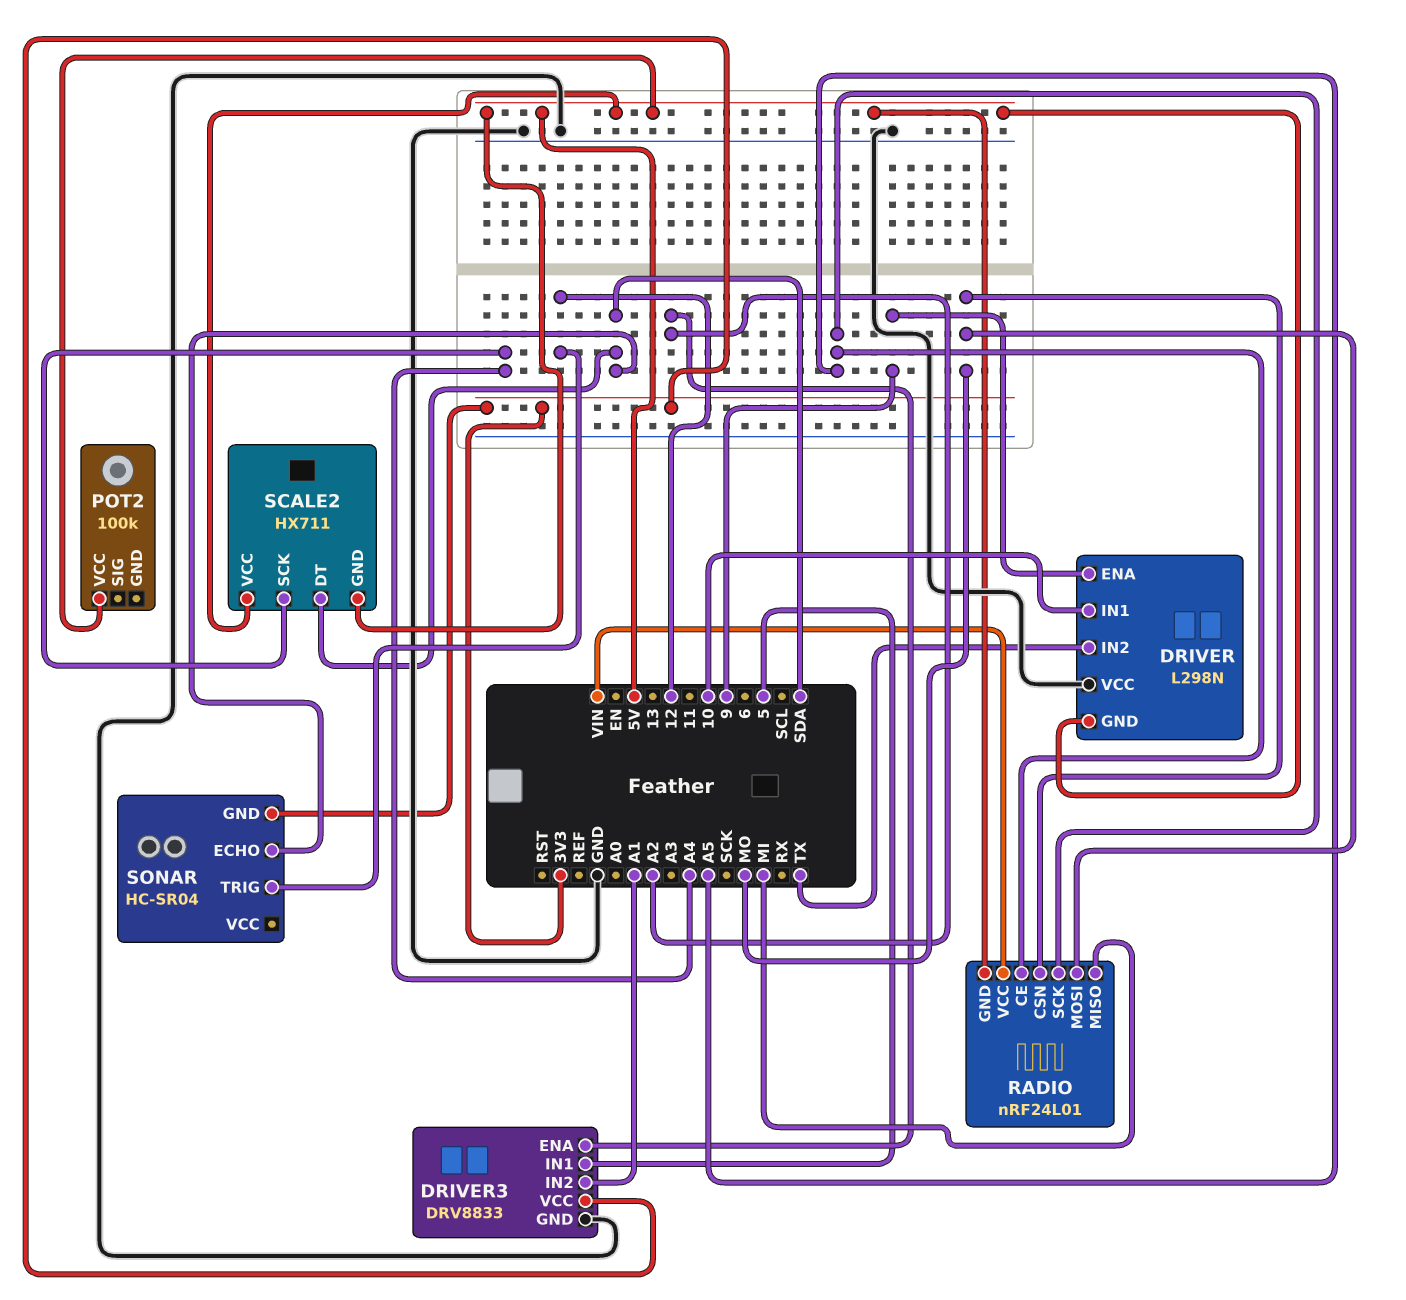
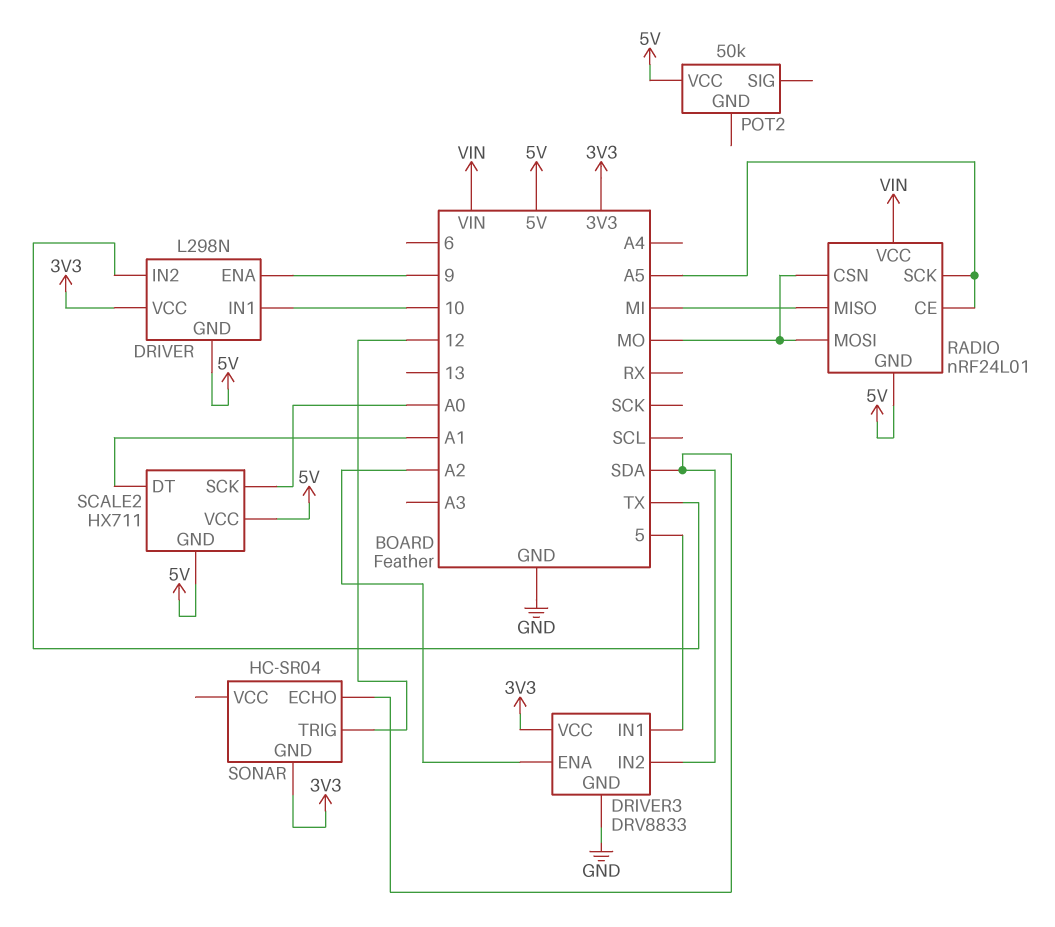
DRIVER pin VCC: GND -> 3V3
DRIVER3 pin IN2: A1 -> SDA
POT2: 100k -> 50k
SCALE2 pin DT: SDA -> A1
SCALE2 pin SCK: A4 -> A0

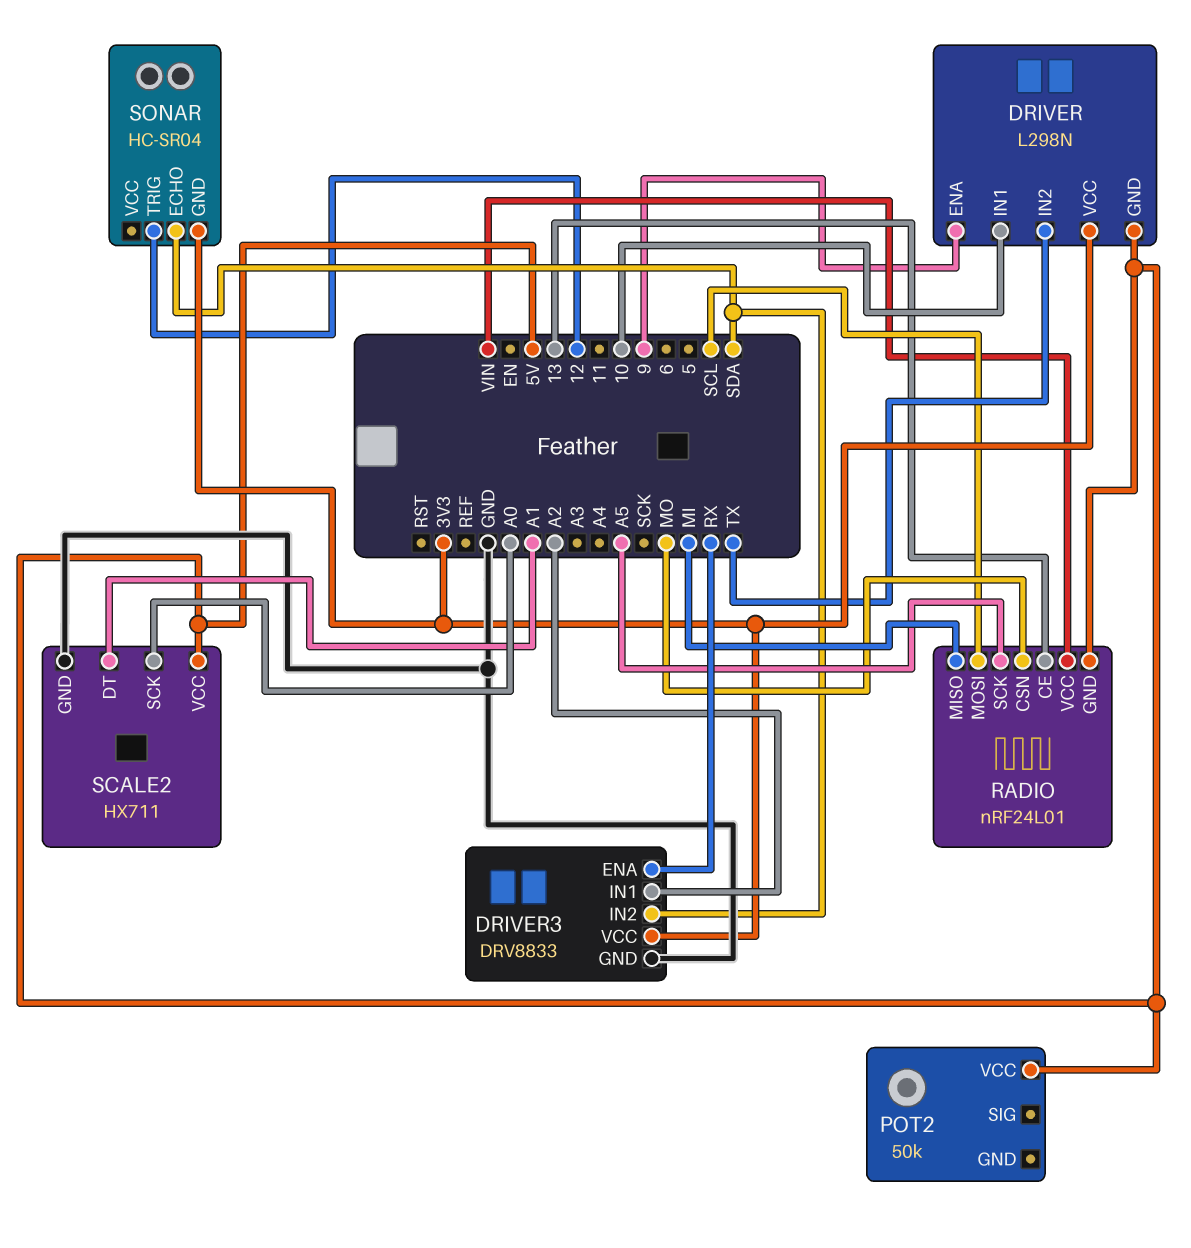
DRIVER3 pin ENA: A2 -> RX
DRIVER3 pin IN1: 5 -> A2
RADIO pin CE: A5 -> 13
RADIO pin MOSI: MO -> SCL
SCALE2 pin GND: 5V -> GND

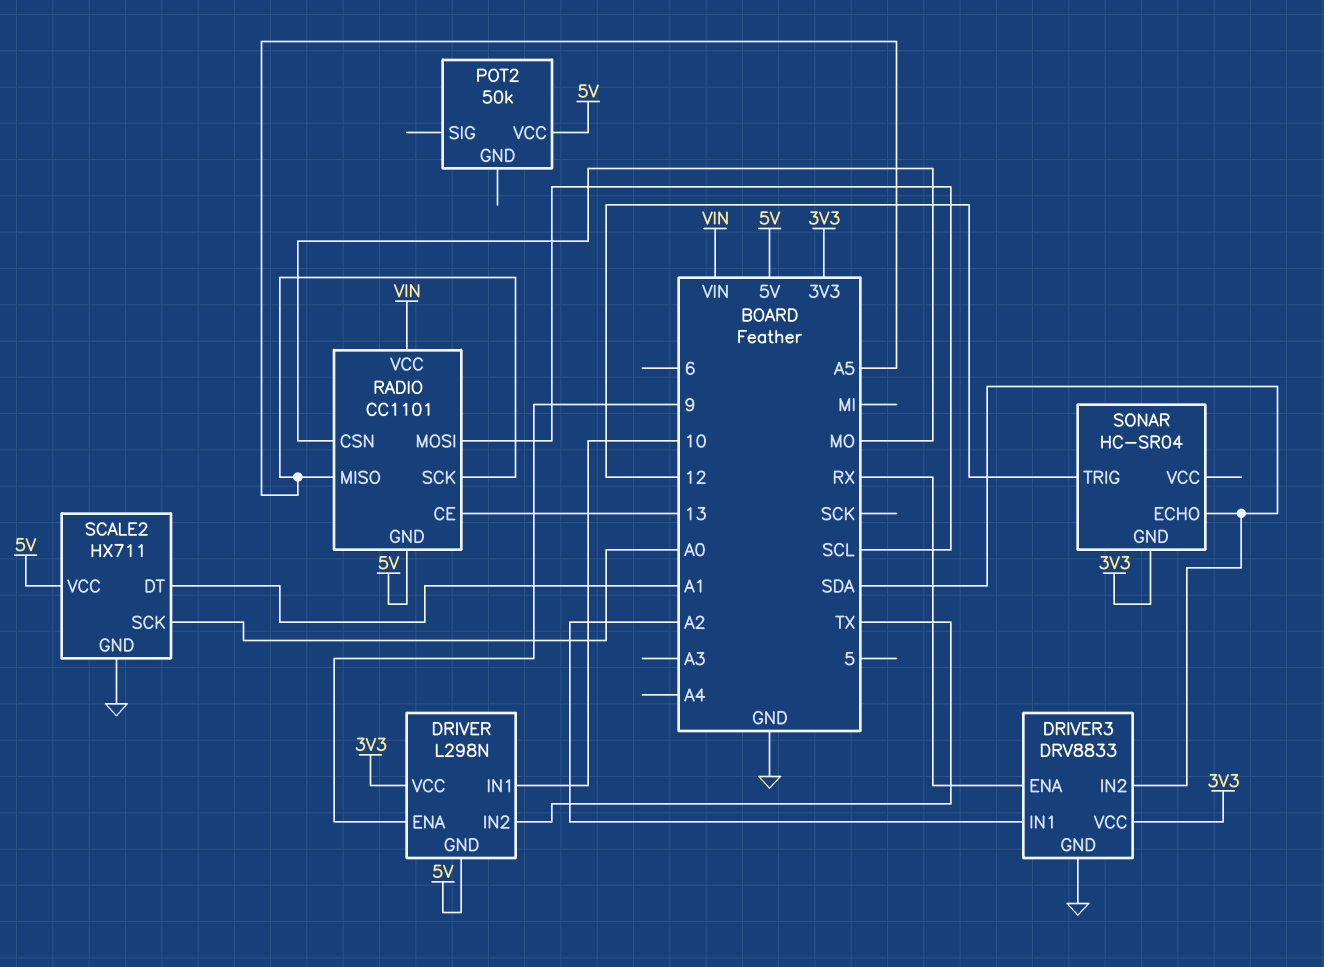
RADIO: nRF24L01 -> CC1101
RADIO pin MISO: MI -> A5

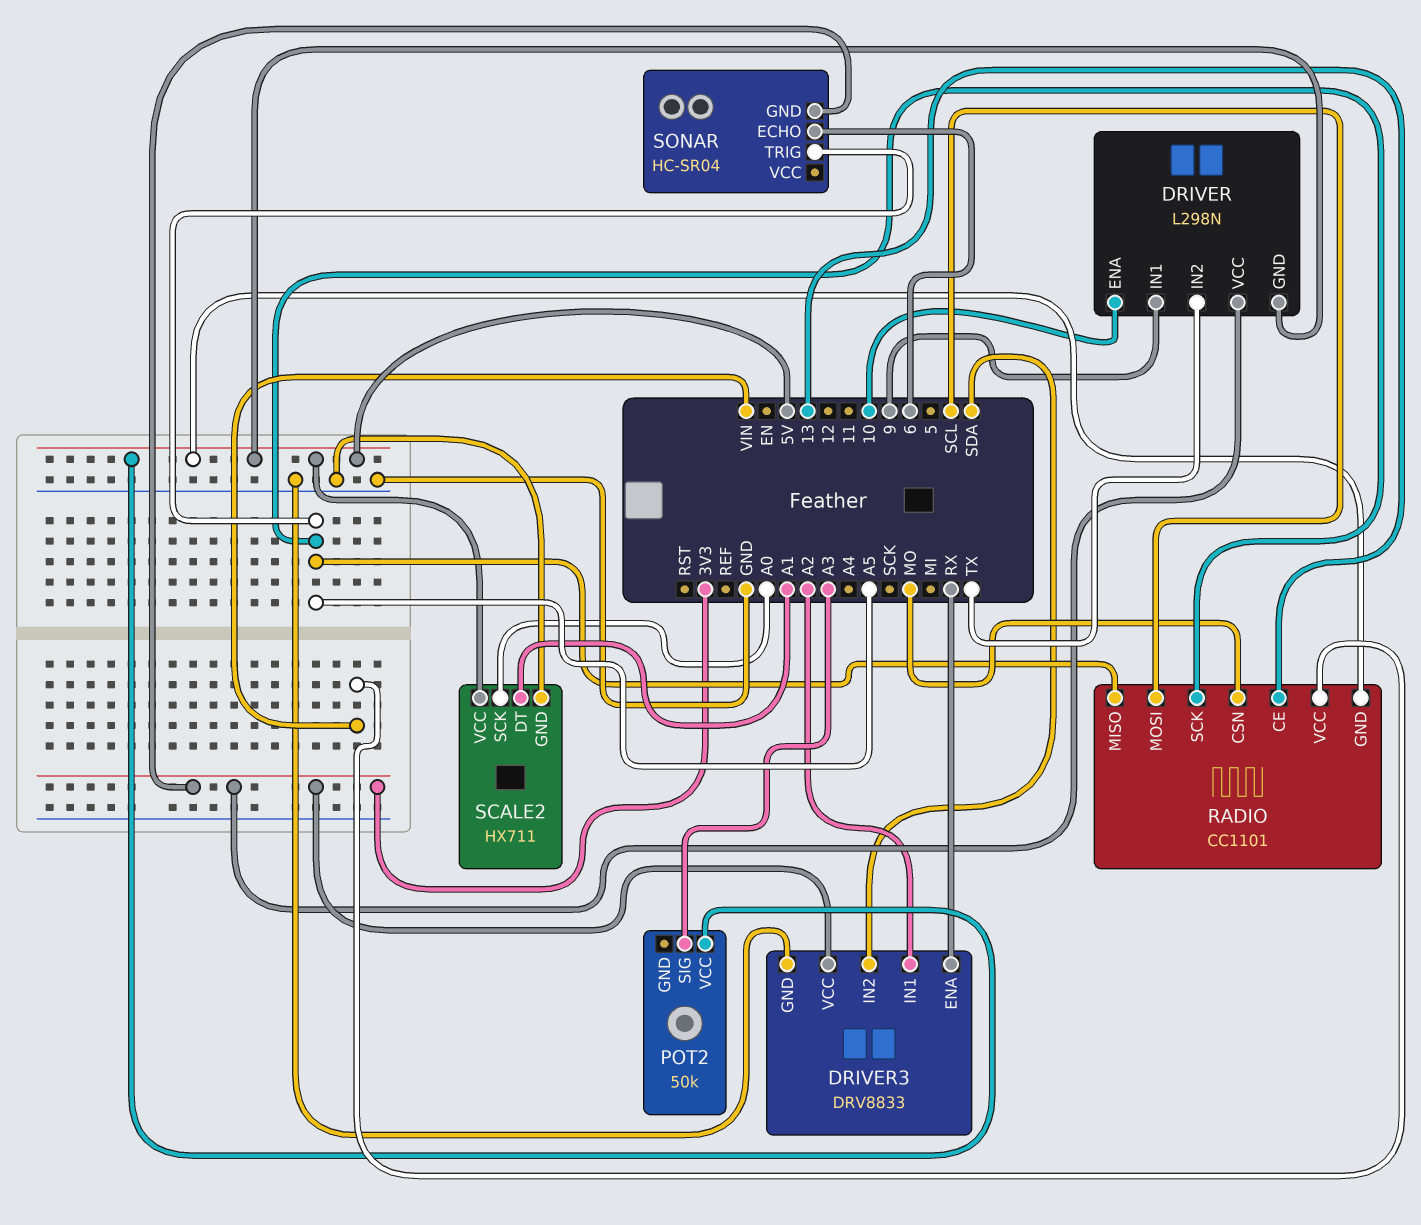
DRIVER pin ENA: 9 -> 10
DRIVER pin IN1: 10 -> 9
POT2 pin SIG: none -> A3
SONAR pin ECHO: SDA -> 6
SONAR pin TRIG: 12 -> A5

